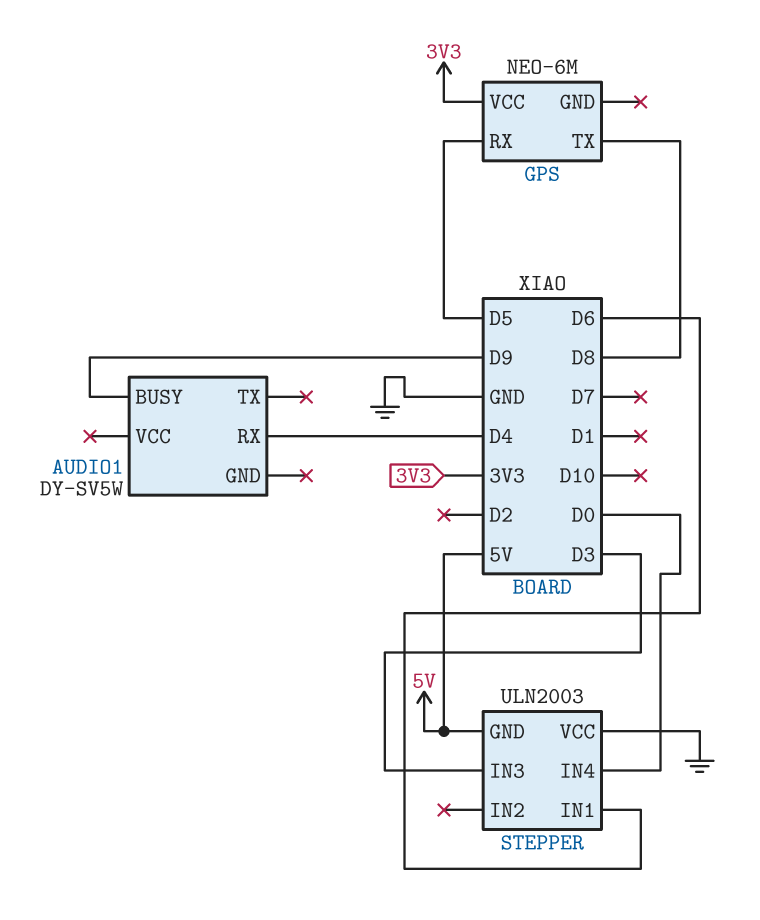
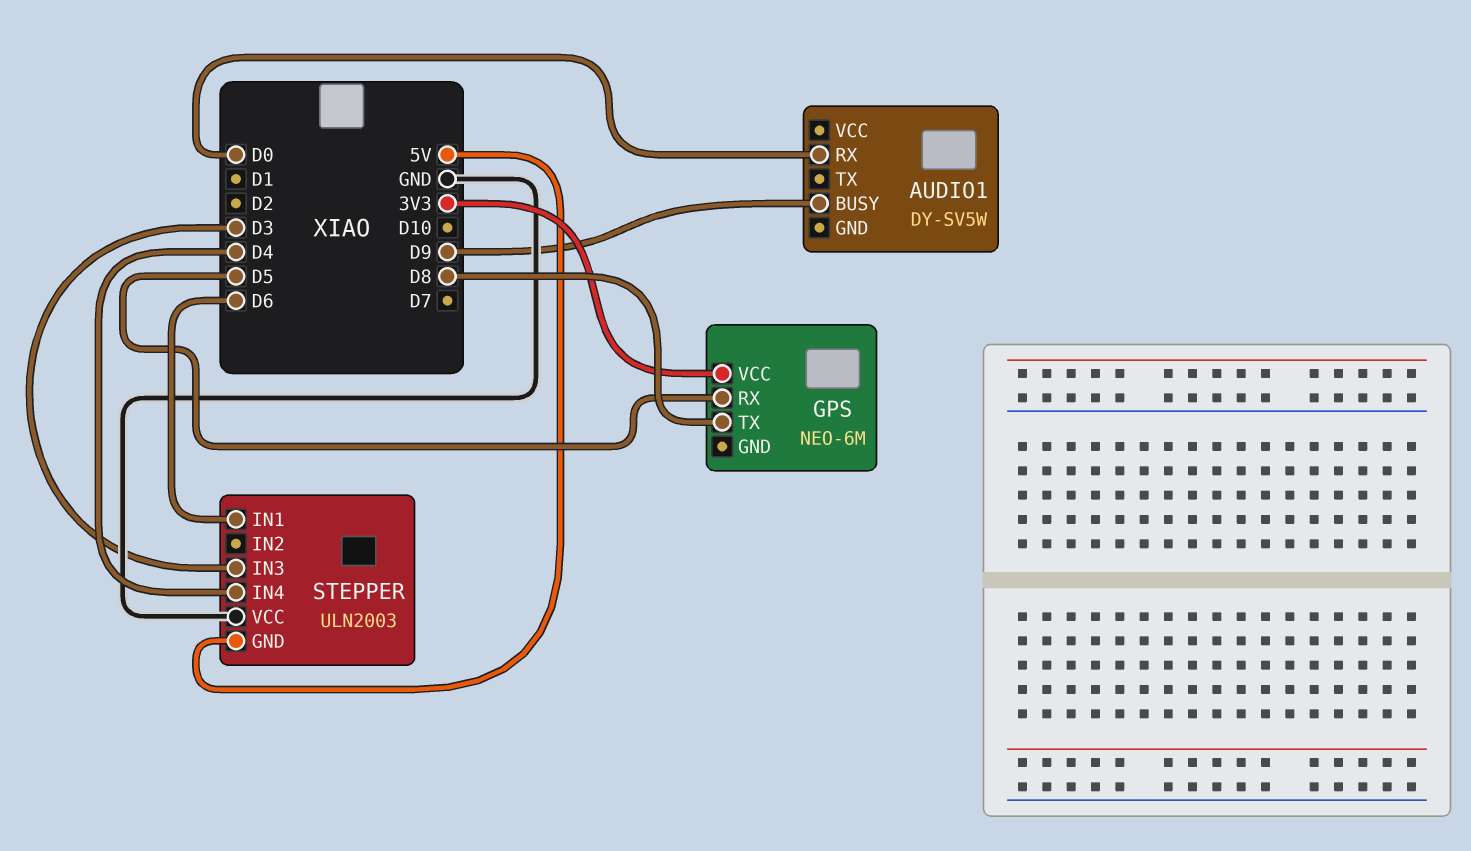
AUDIO1 pin RX: D4 -> D0
STEPPER pin IN4: D0 -> D4

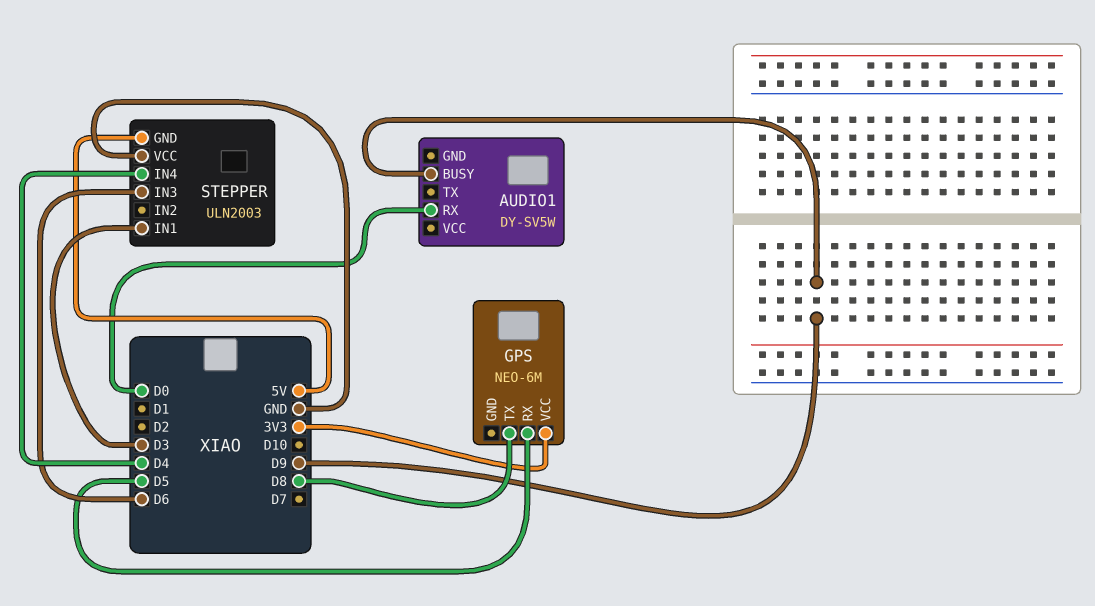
STEPPER pin IN1: D6 -> D3
STEPPER pin IN3: D3 -> D6

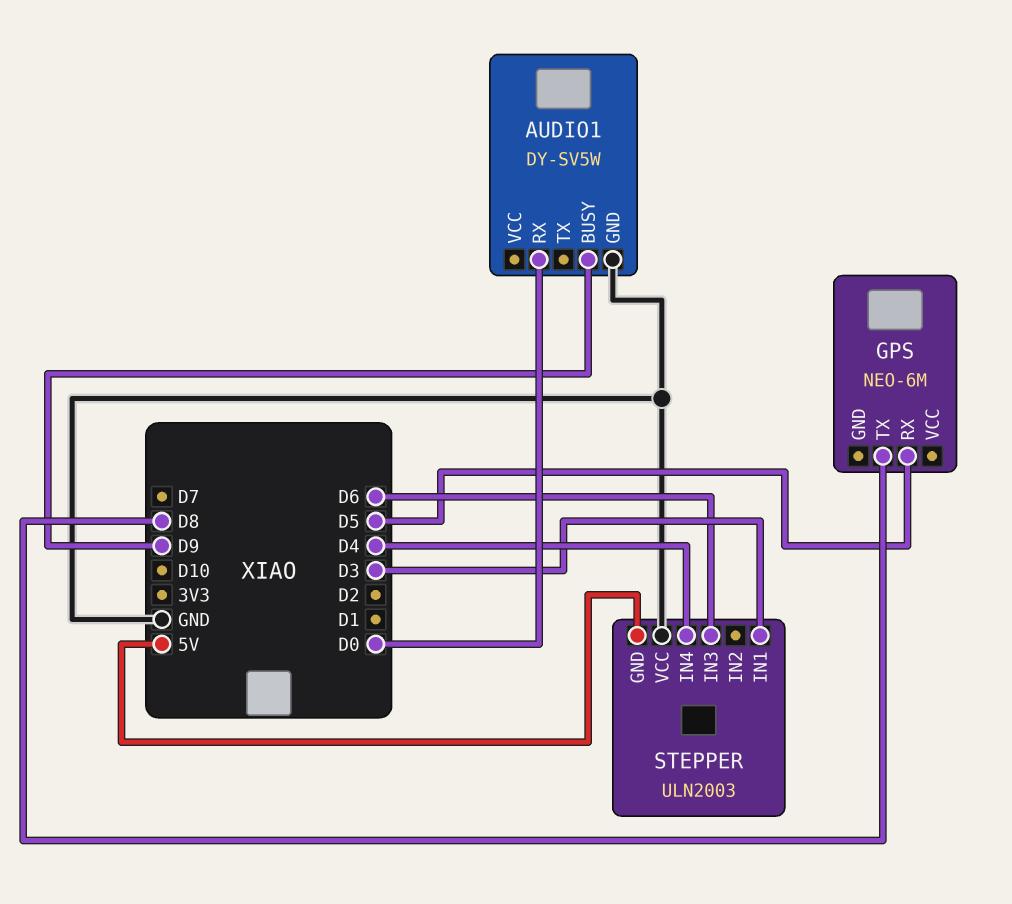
AUDIO1 pin GND: none -> GND
GPS pin VCC: 3V3 -> none

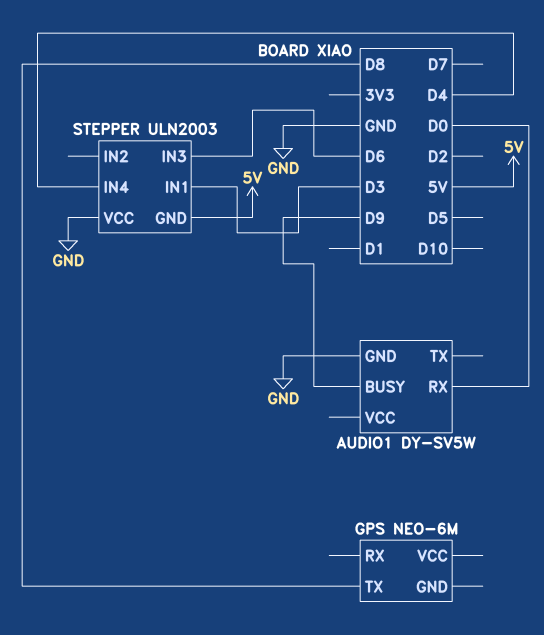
GPS pin RX: D5 -> none

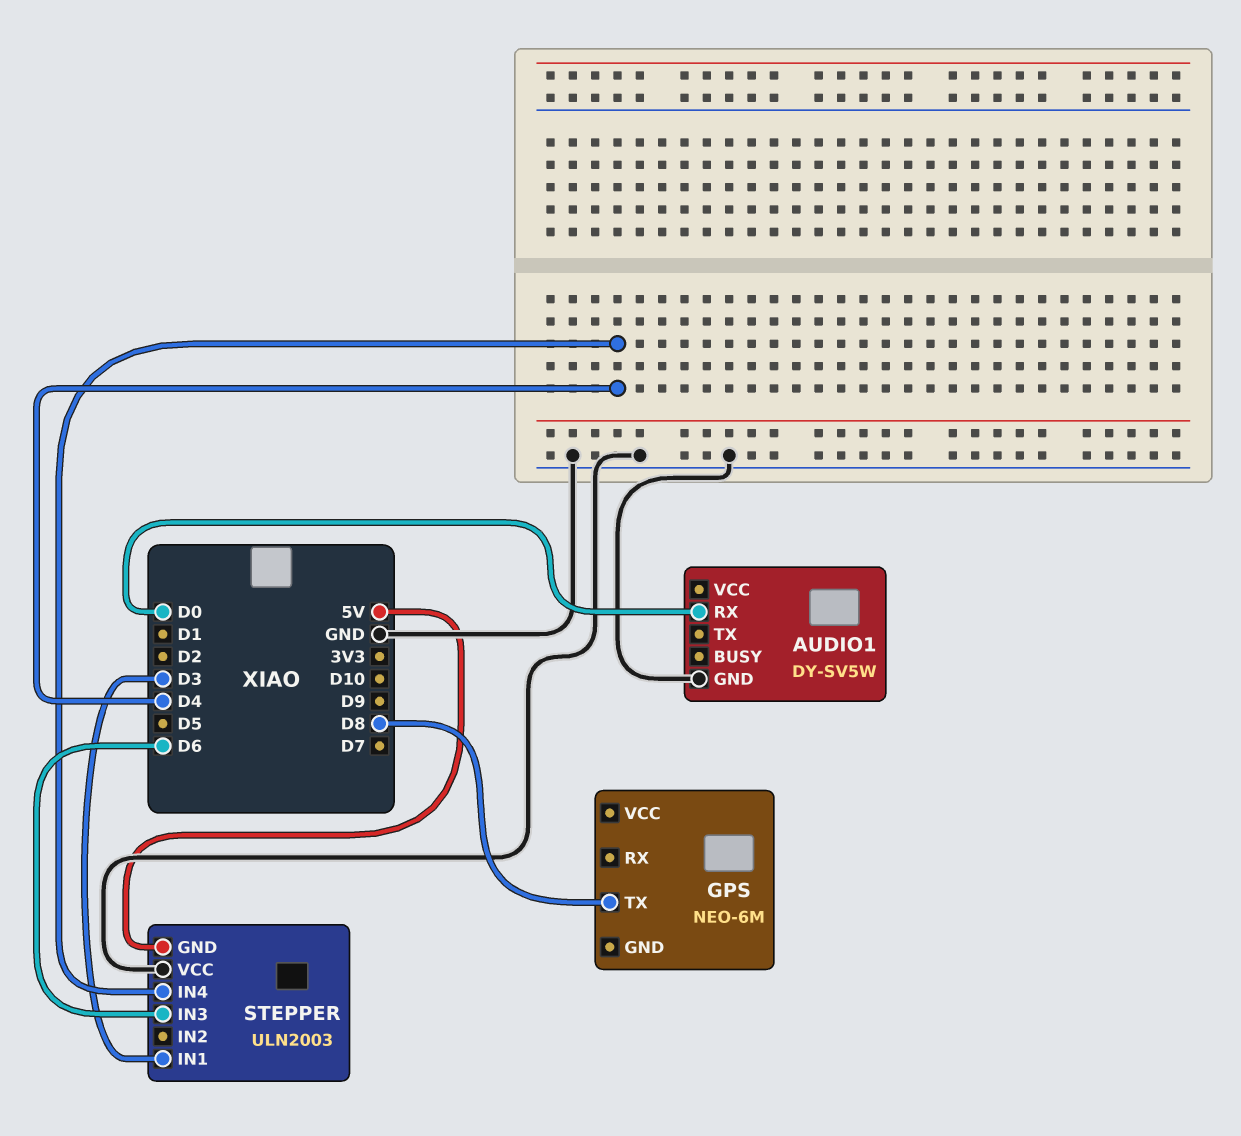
AUDIO1 pin BUSY: D9 -> none

